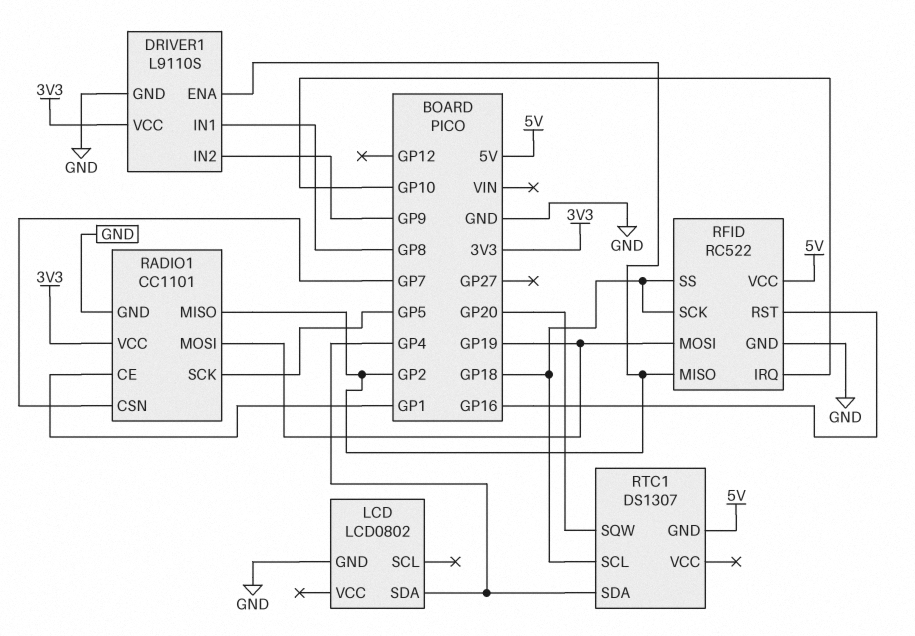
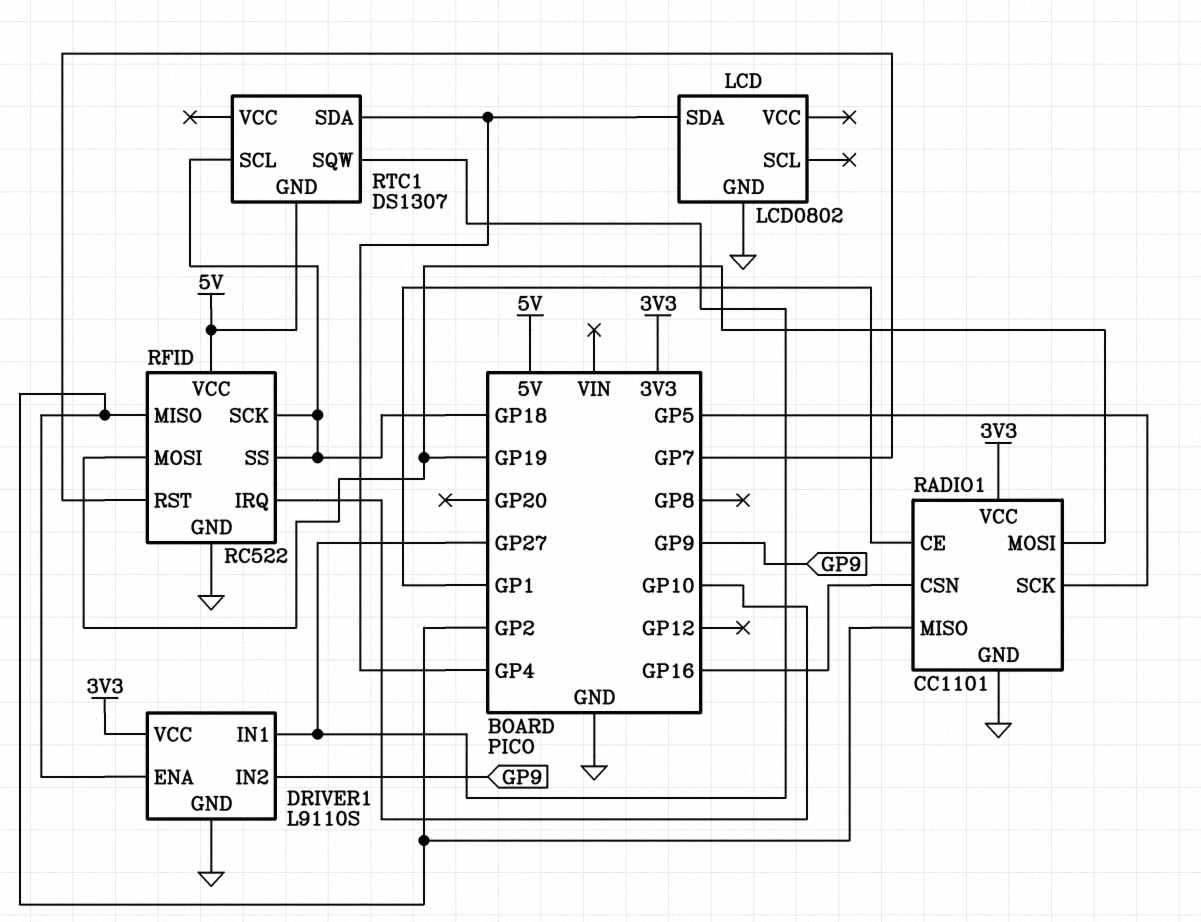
DRIVER1 pin IN1: GP8 -> GP27
RADIO1 pin CSN: GP7 -> GP16
RFID pin RST: GP16 -> GP7
RTC1 pin SQW: GP20 -> GP27

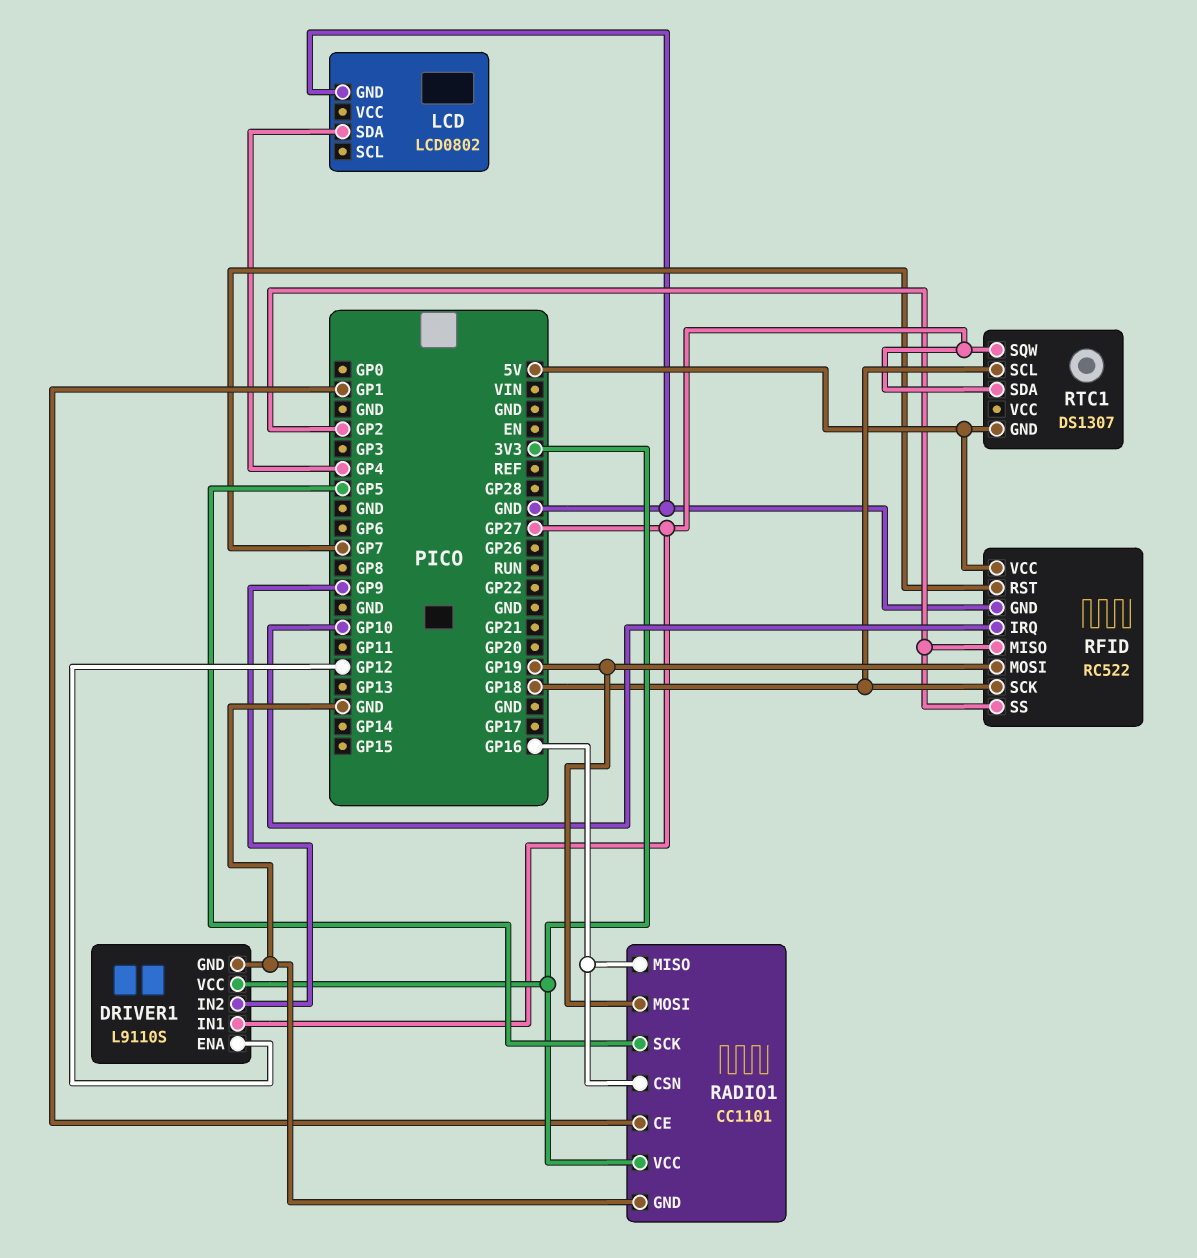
DRIVER1 pin ENA: GP2 -> GP12
RADIO1 pin MISO: GP2 -> GP16
RFID pin SS: GP18 -> GP2
RTC1 pin SDA: GP4 -> GP27

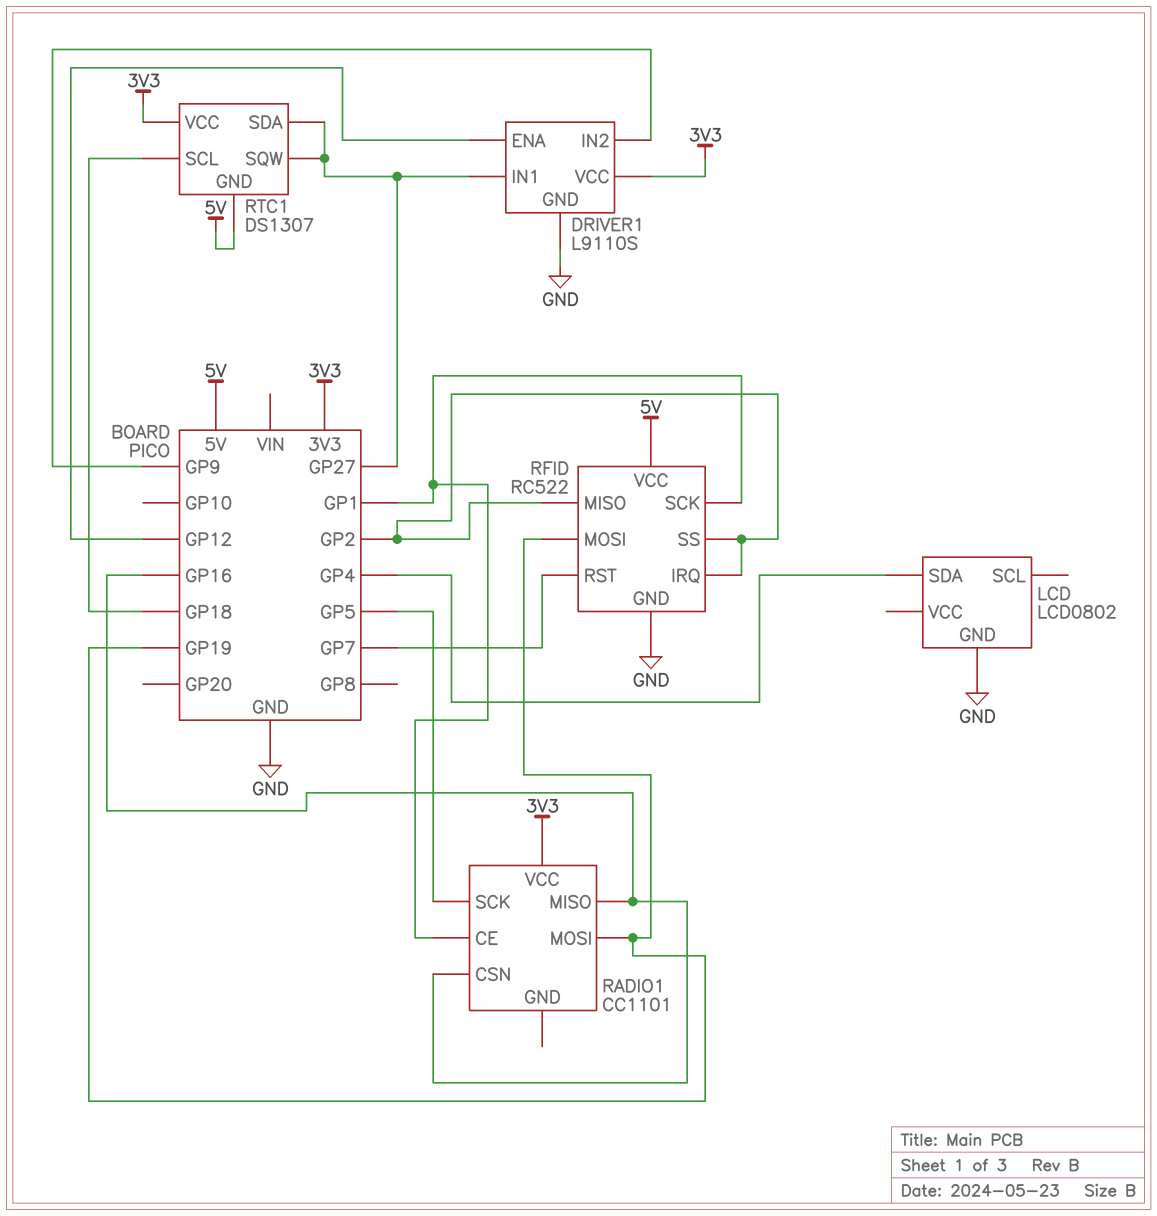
RADIO1 pin GND: GND -> none
RFID pin IRQ: GP10 -> GP2
RFID pin SCK: GP18 -> GP1
RTC1 pin VCC: none -> 3V3

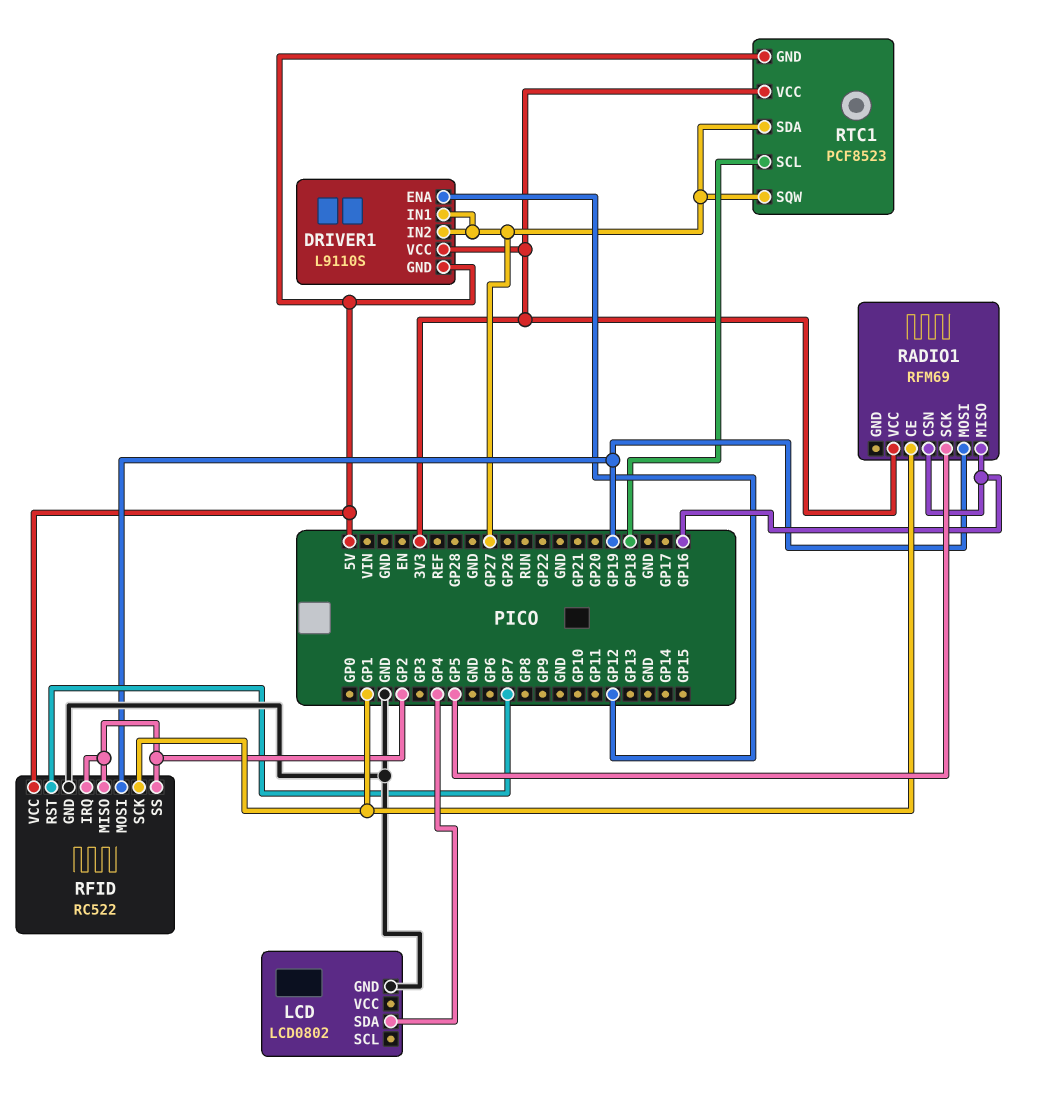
DRIVER1 pin GND: GND -> 5V
DRIVER1 pin IN2: GP9 -> GP27
RADIO1: CC1101 -> RFM69
RTC1: DS1307 -> PCF8523

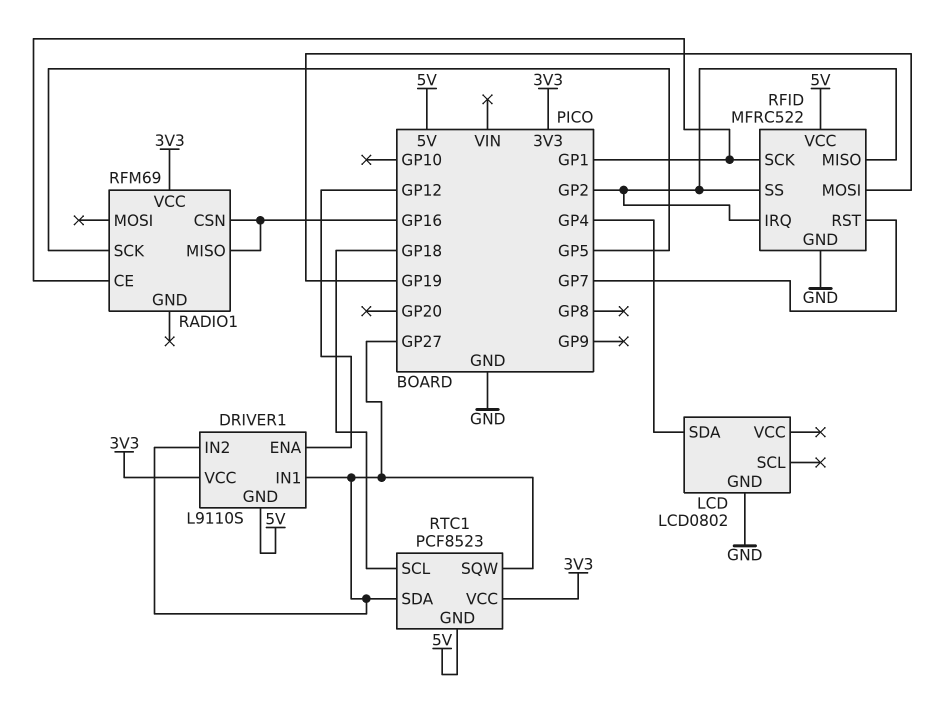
RADIO1 pin MOSI: GP19 -> none
RFID: RC522 -> MFRC522

